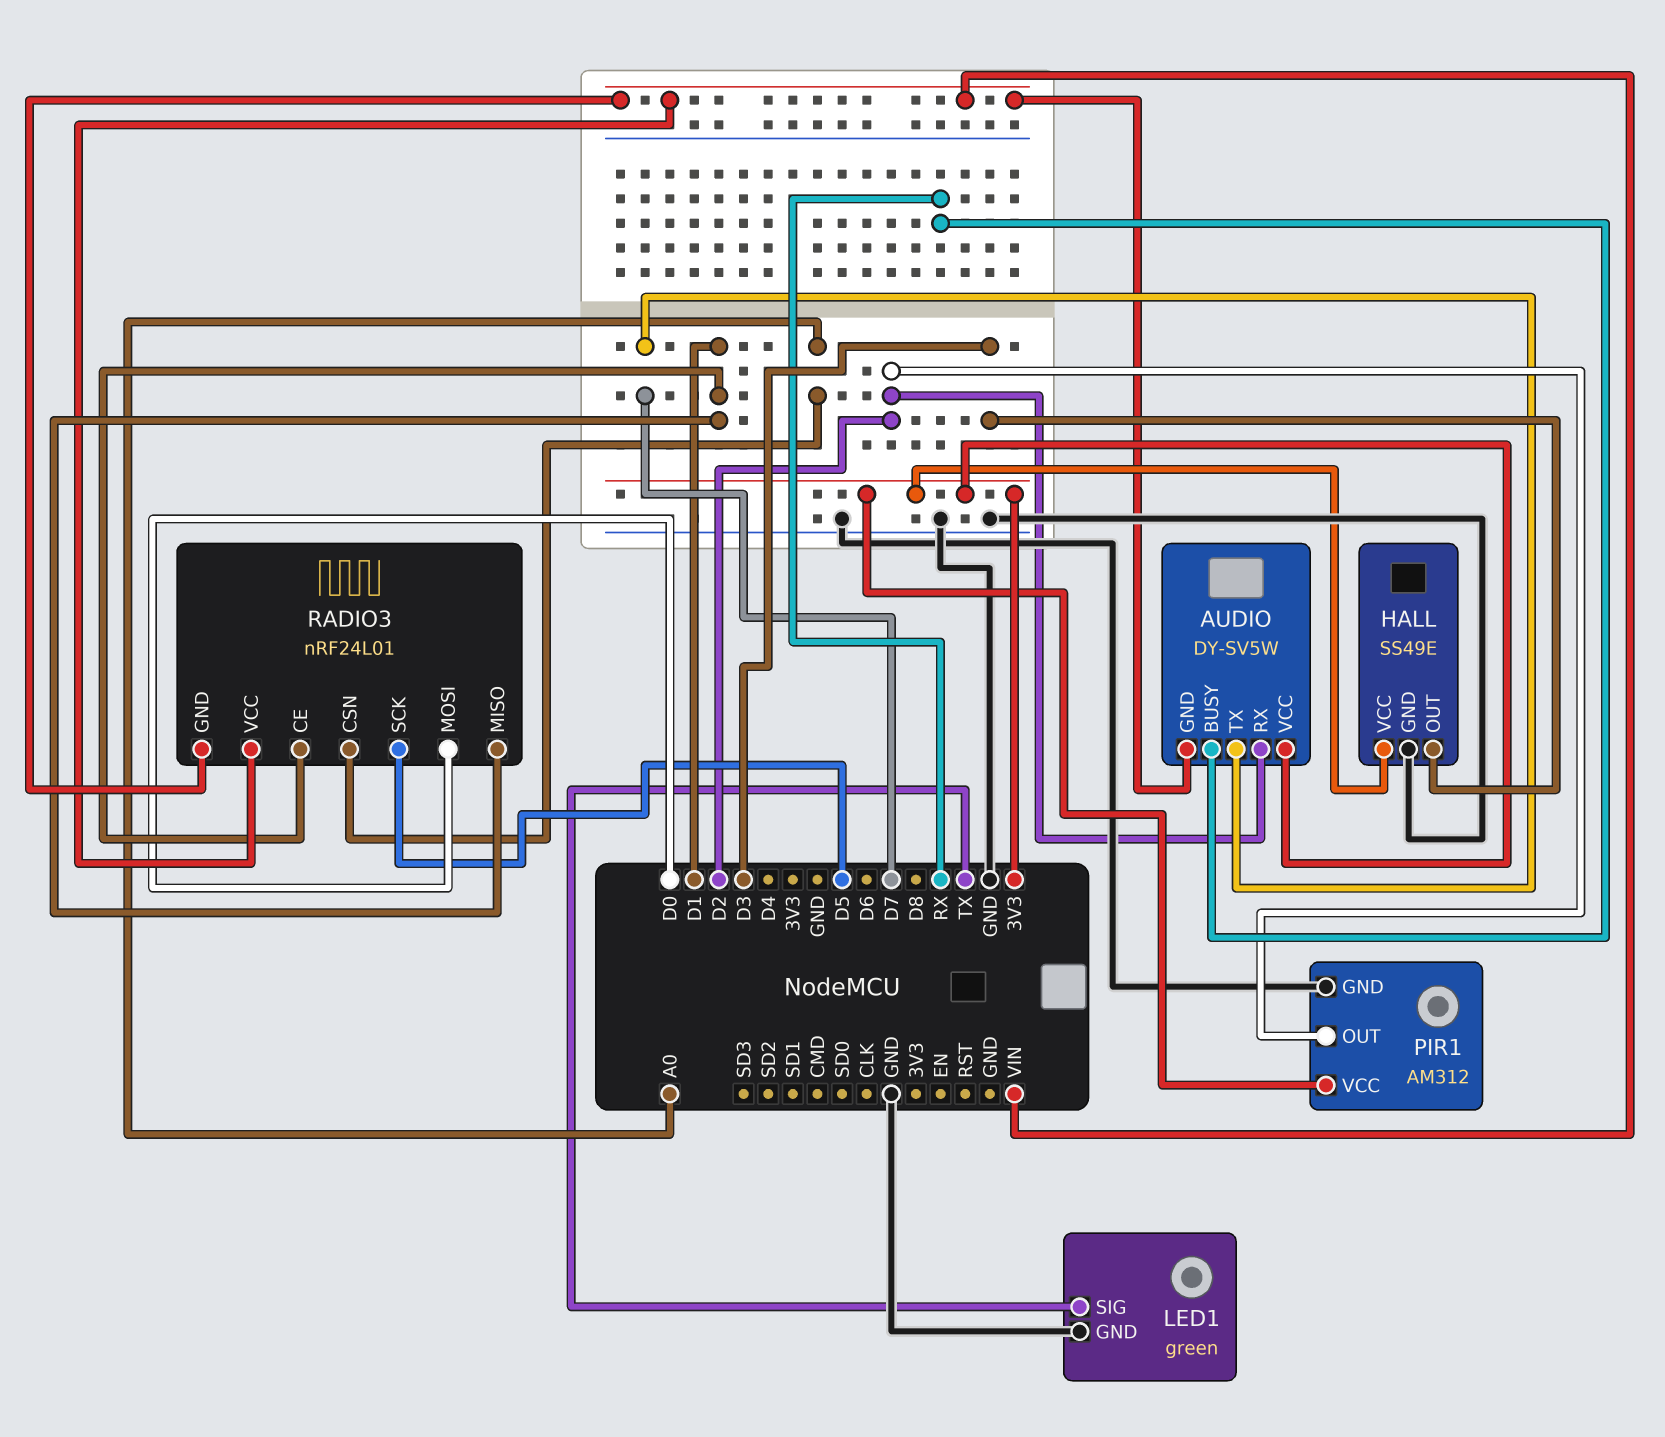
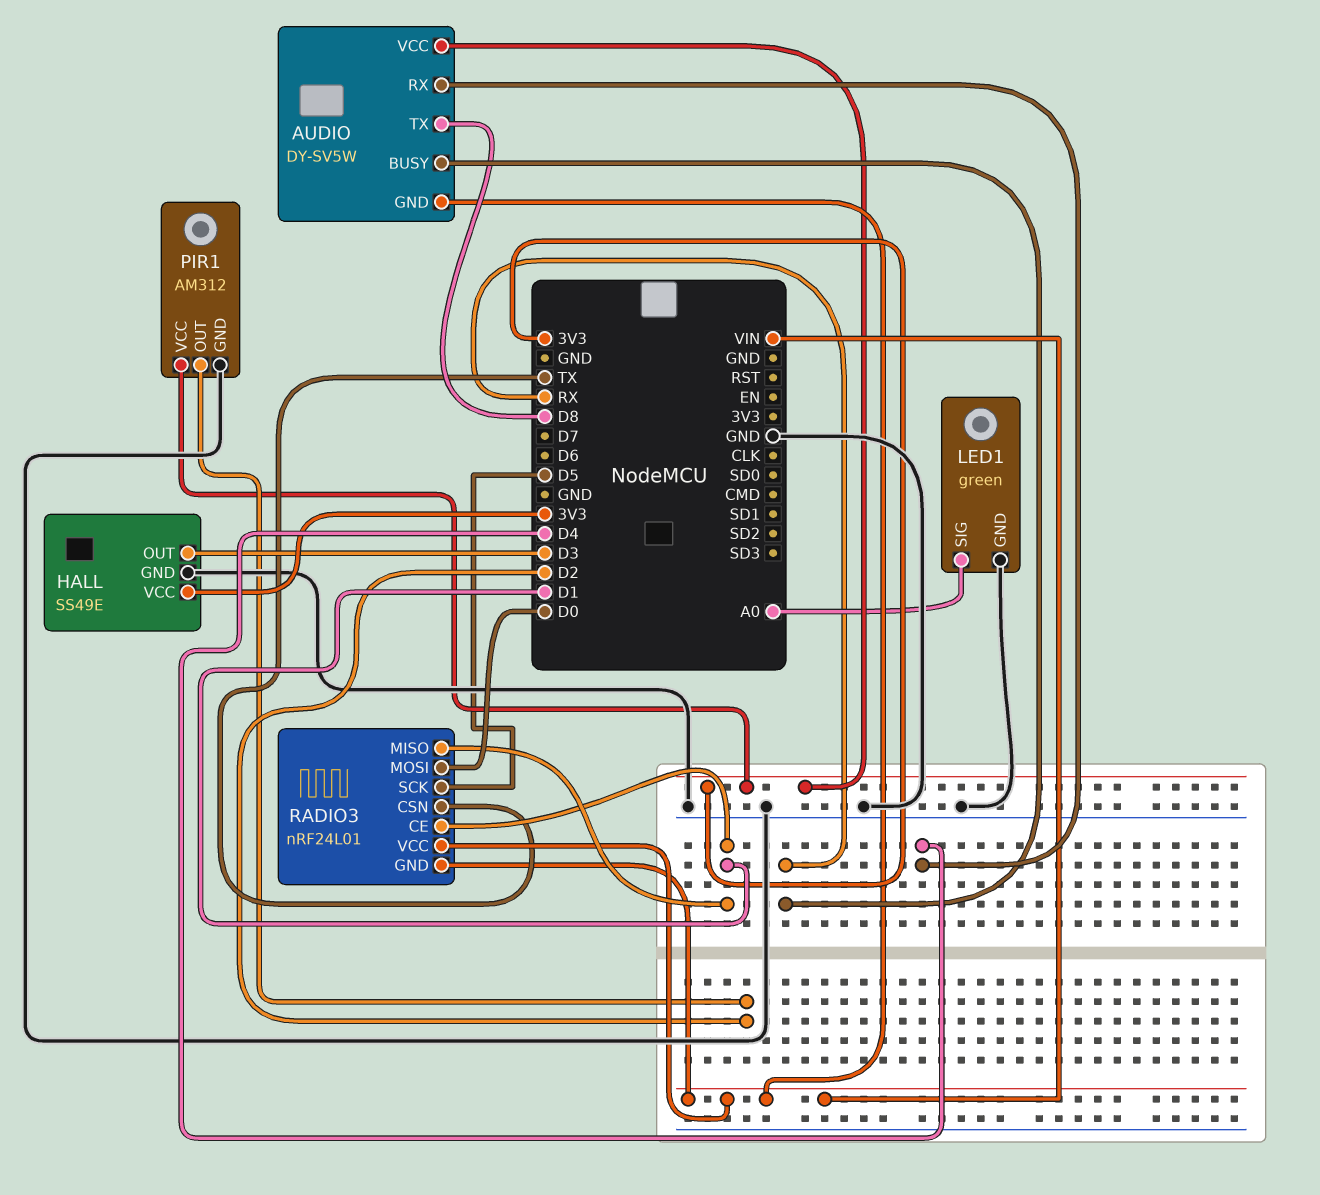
AUDIO pin RX: D2 -> D4
AUDIO pin TX: D7 -> D8
LED1 pin SIG: TX -> A0
RADIO3 pin CSN: A0 -> TX

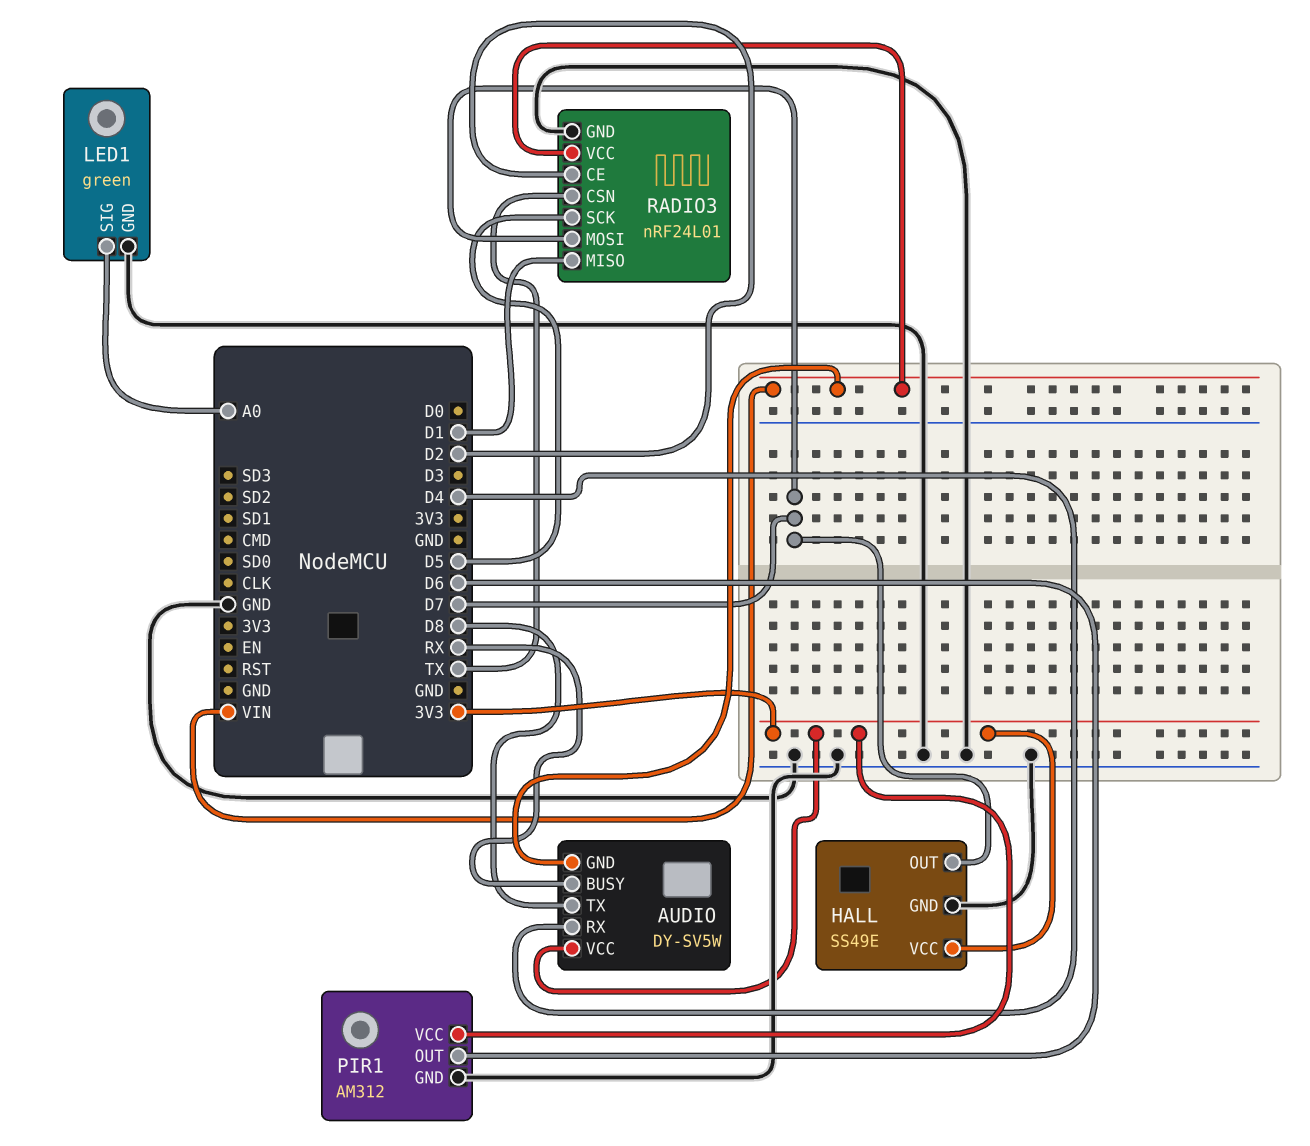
HALL pin OUT: D3 -> D7
PIR1 pin OUT: D2 -> D6
RADIO3 pin CE: D1 -> D2
RADIO3 pin GND: VIN -> GND
RADIO3 pin MOSI: D0 -> D7

